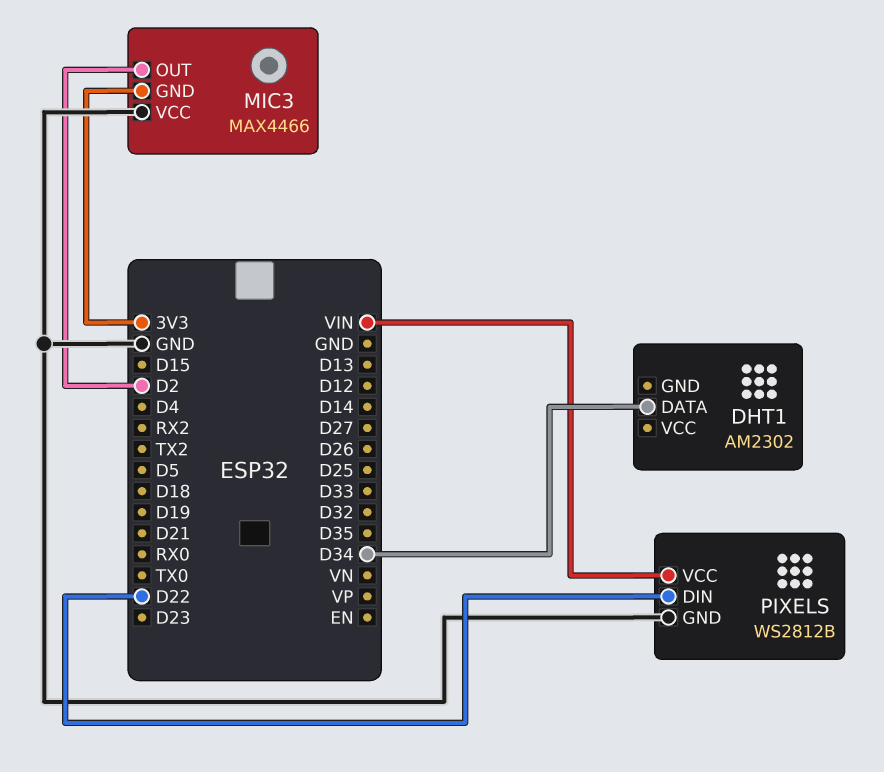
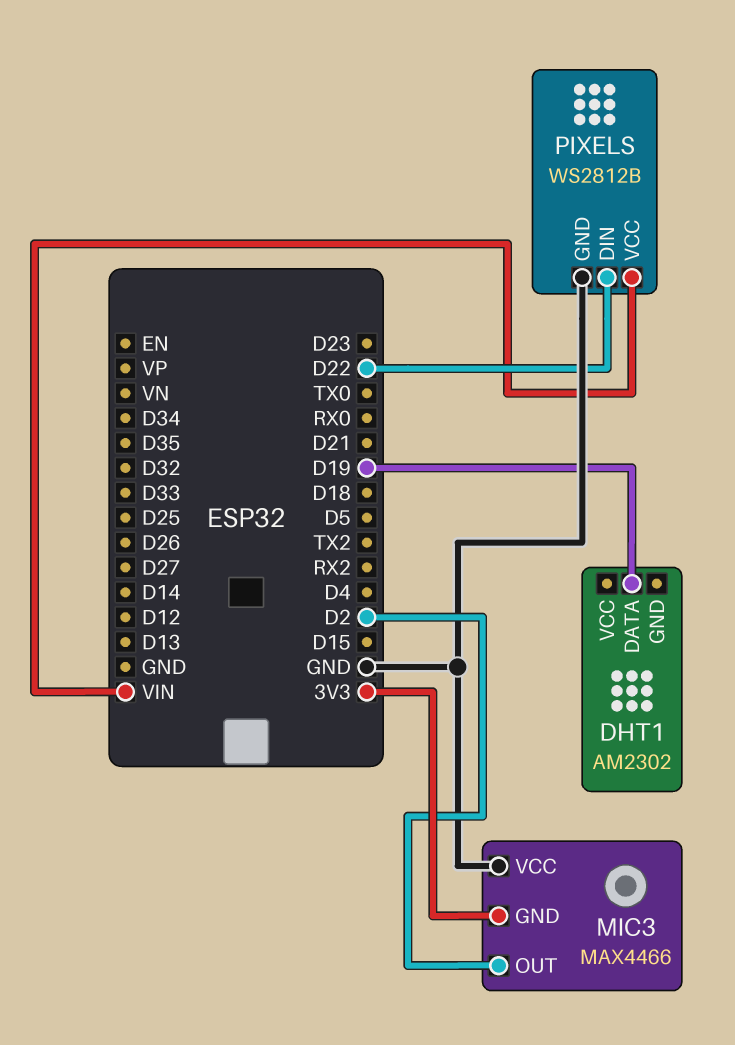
DHT1 pin DATA: D34 -> D19

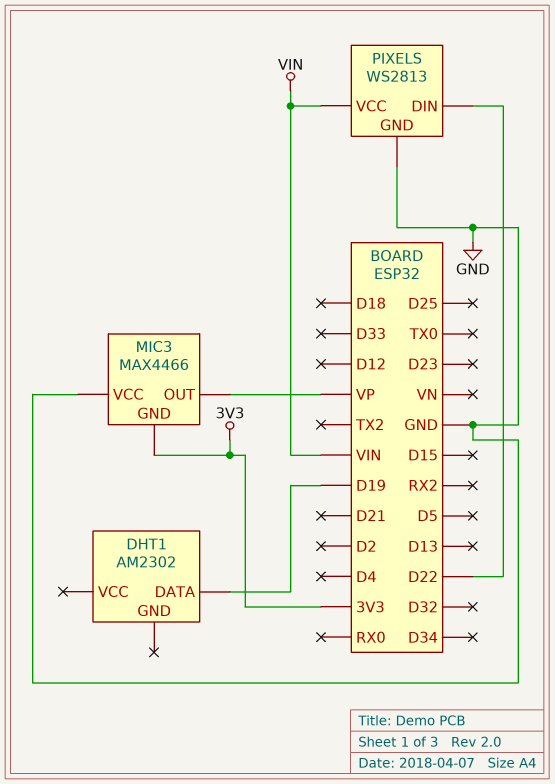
MIC3 pin OUT: D2 -> VP
PIXELS: WS2812B -> WS2813

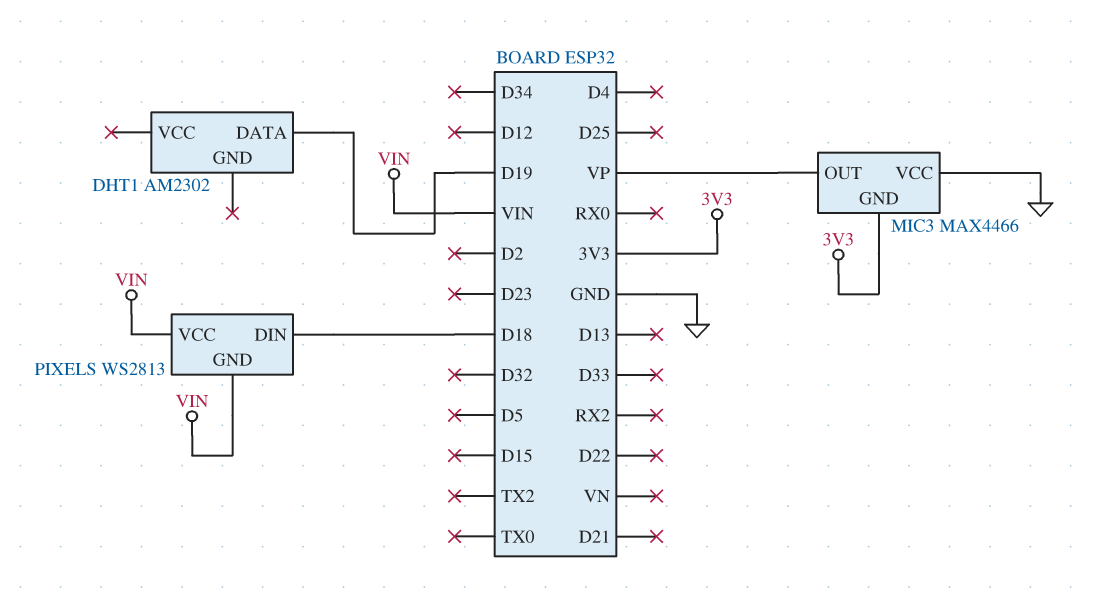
PIXELS pin DIN: D22 -> D18
PIXELS pin GND: GND -> VIN

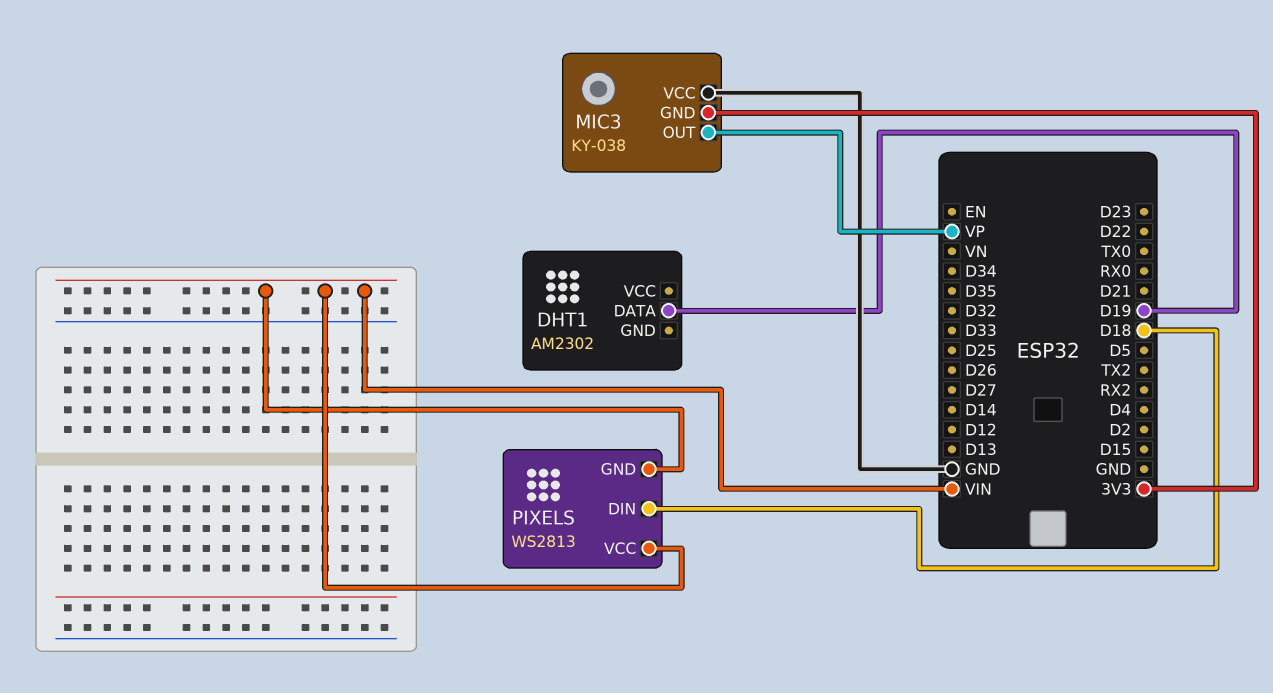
MIC3: MAX4466 -> KY-038

